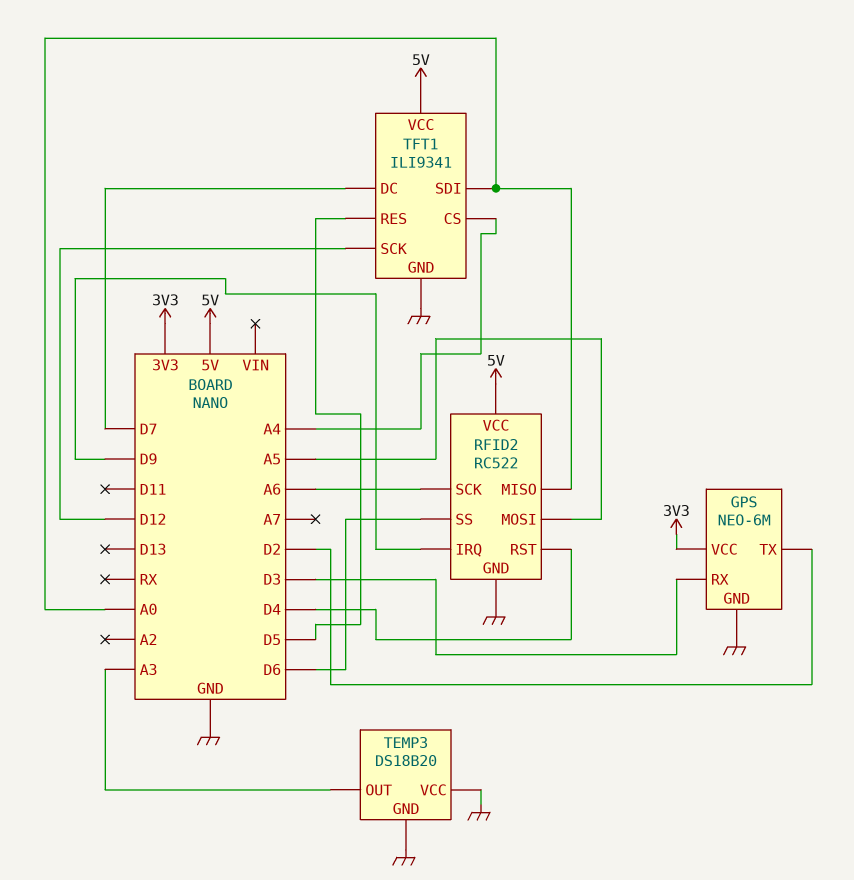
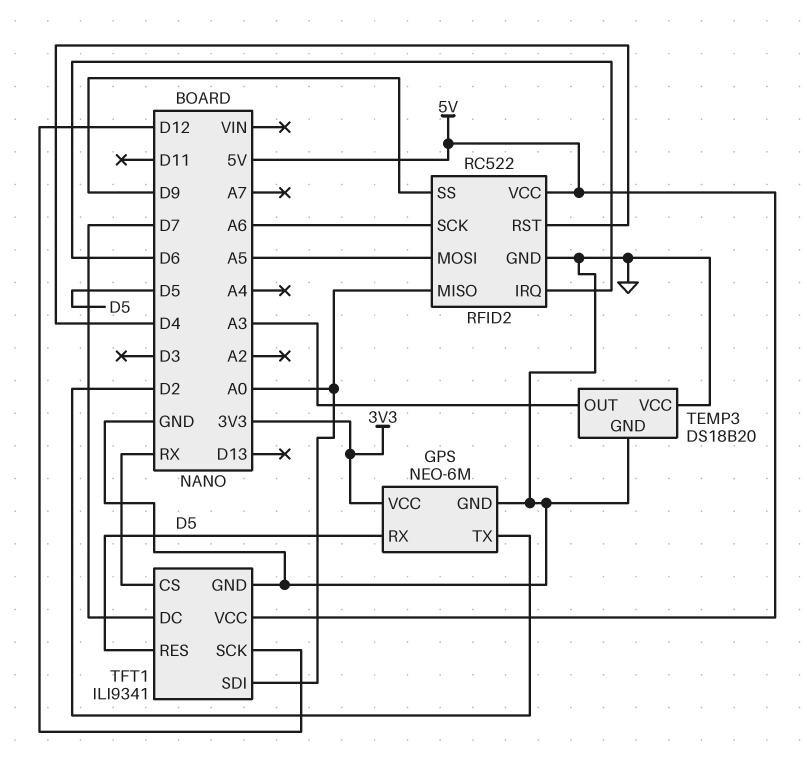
GPS pin RX: D3 -> D5
RFID2 pin IRQ: D9 -> D6
RFID2 pin SS: D6 -> D9
TFT1 pin CS: A4 -> RX

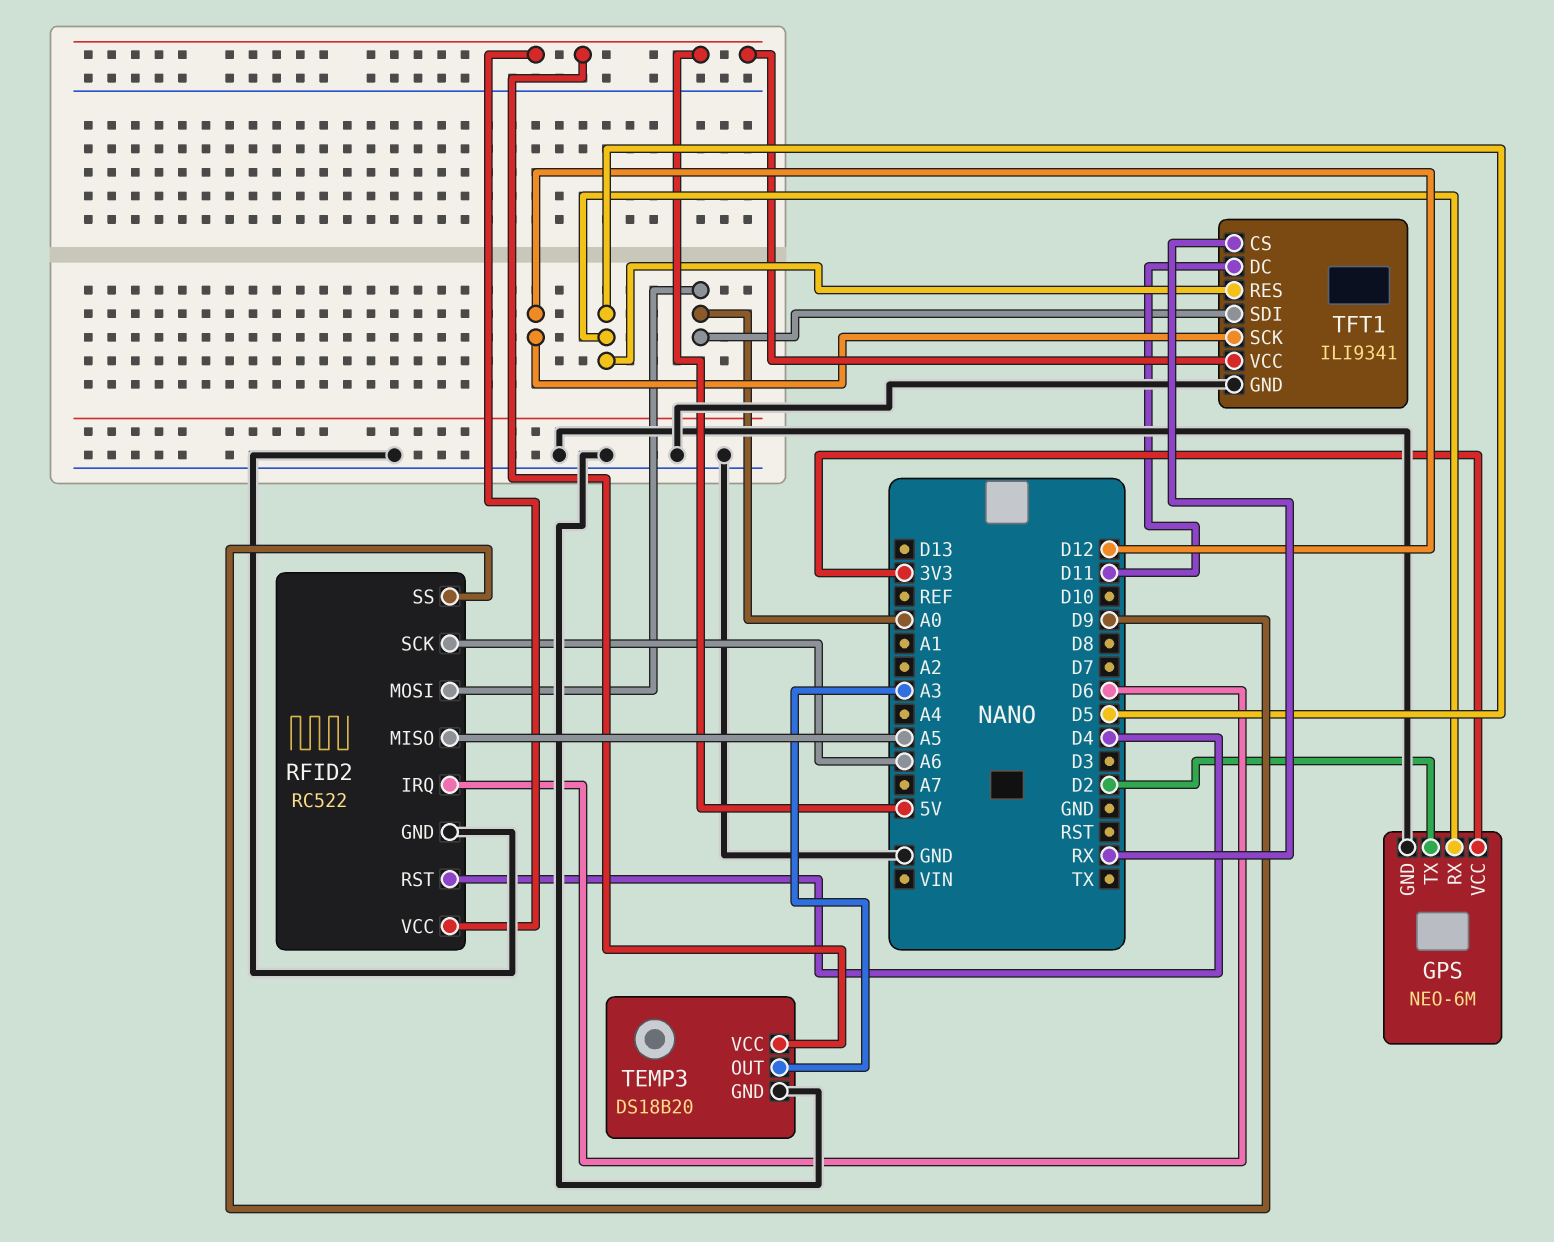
RFID2 pin MISO: A0 -> A5
RFID2 pin MOSI: A5 -> A0
TEMP3 pin VCC: GND -> 5V
TFT1 pin DC: D7 -> D11

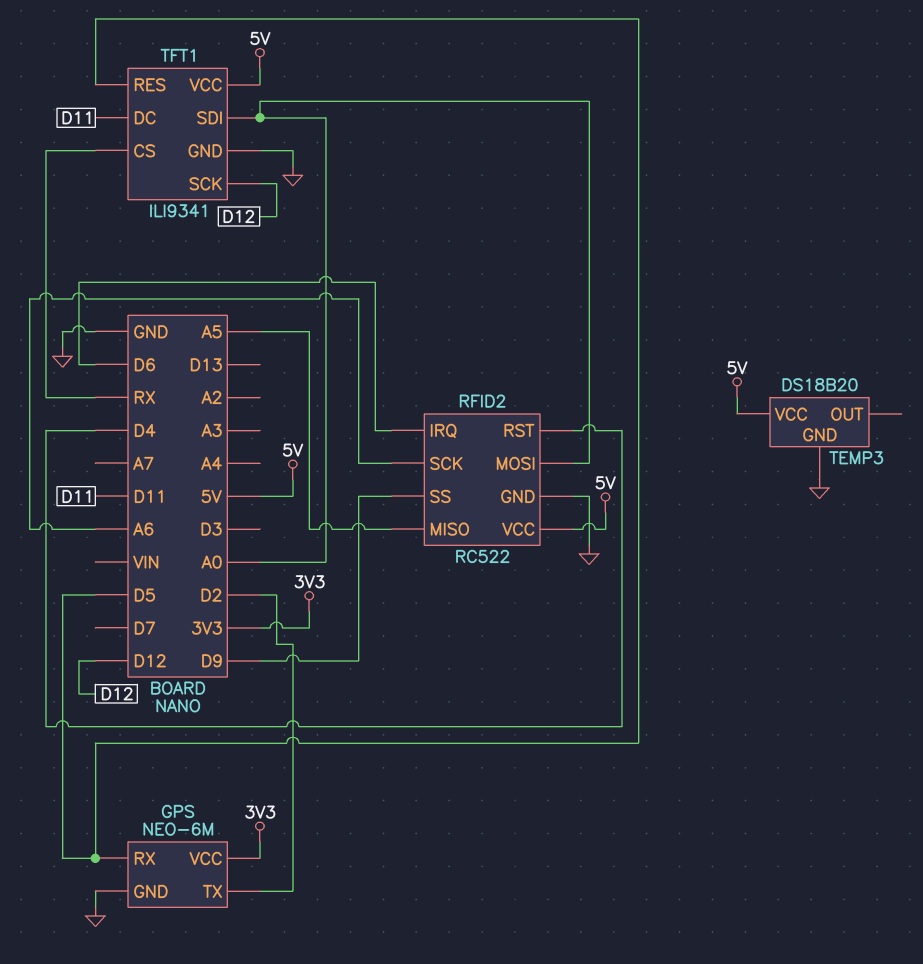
TEMP3 pin OUT: A3 -> none

